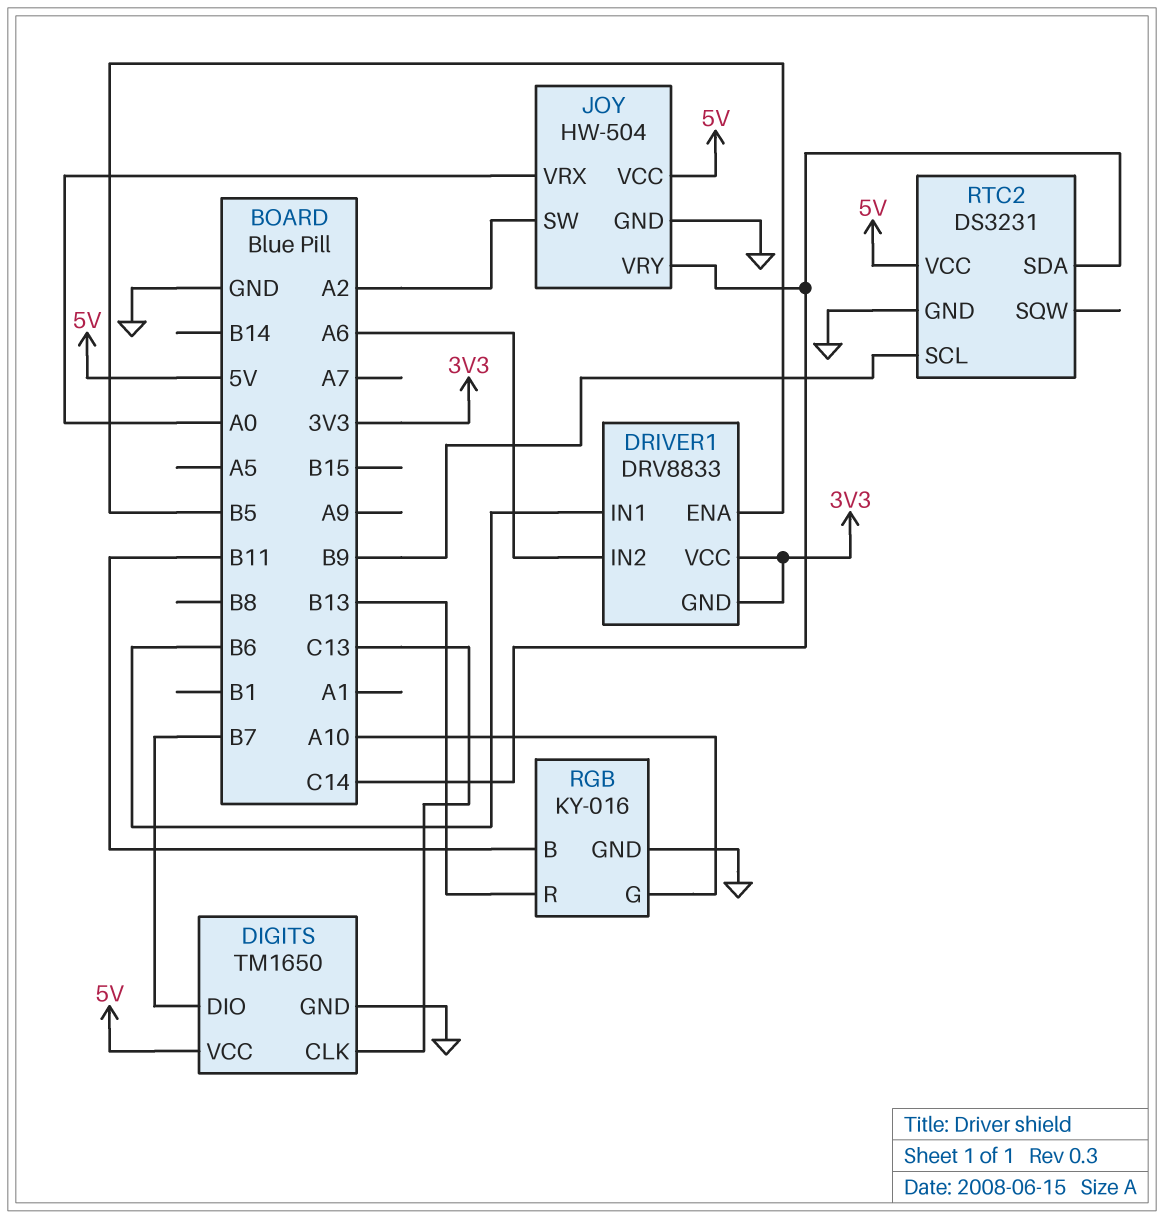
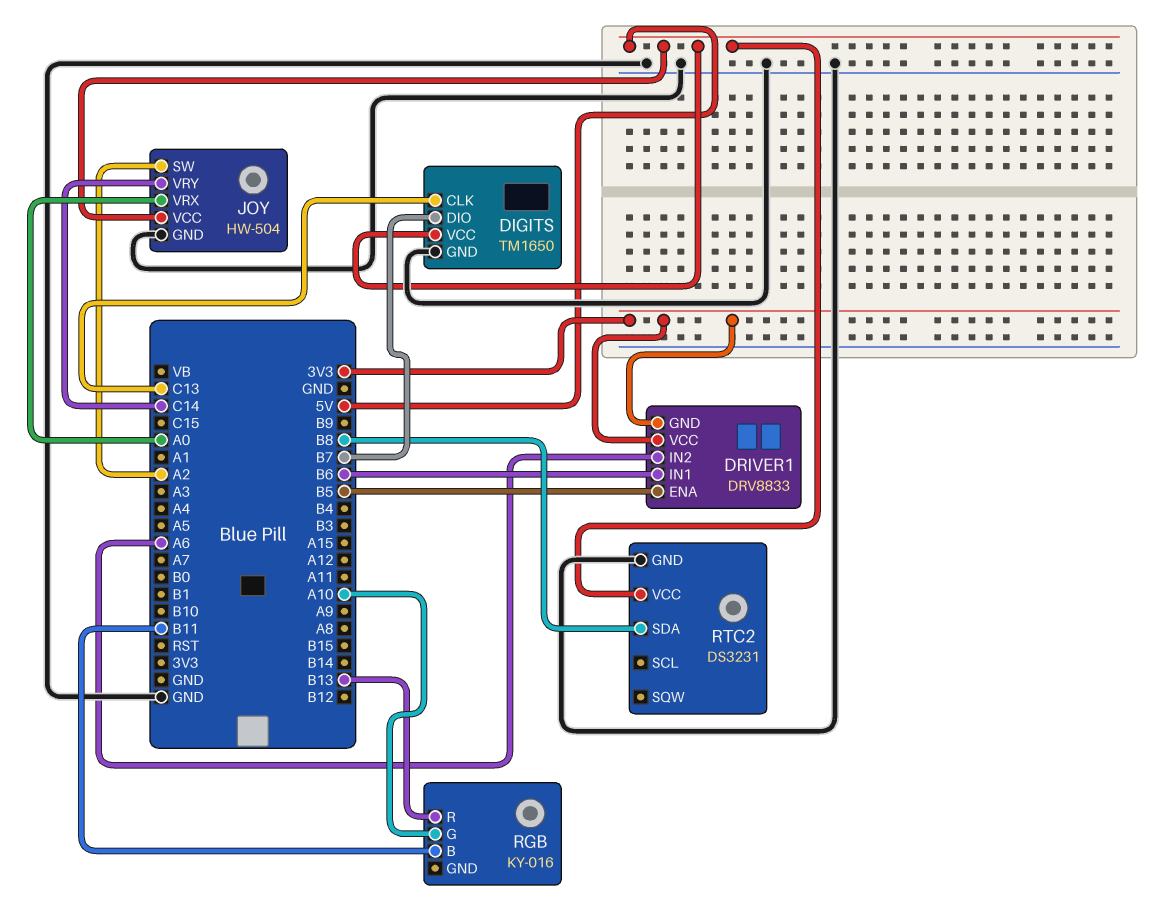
RGB pin GND: GND -> none
RTC2 pin SCL: B9 -> none
RTC2 pin SDA: C14 -> B8

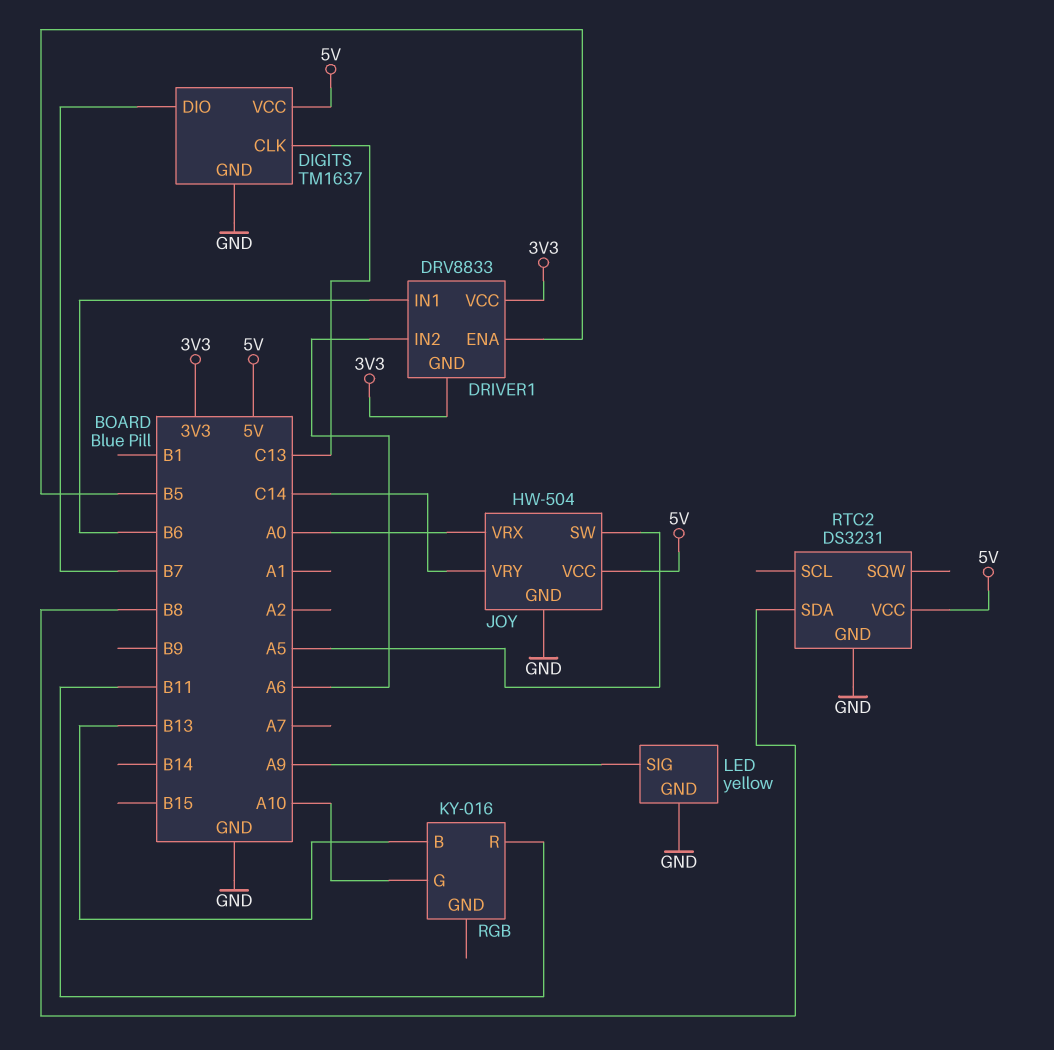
DIGITS: TM1650 -> TM1637
JOY pin SW: A2 -> A5
LED: none -> yellow
LED pin GND: none -> GND
LED pin SIG: none -> A9
RGB pin B: B11 -> B13
RGB pin R: B13 -> B11

